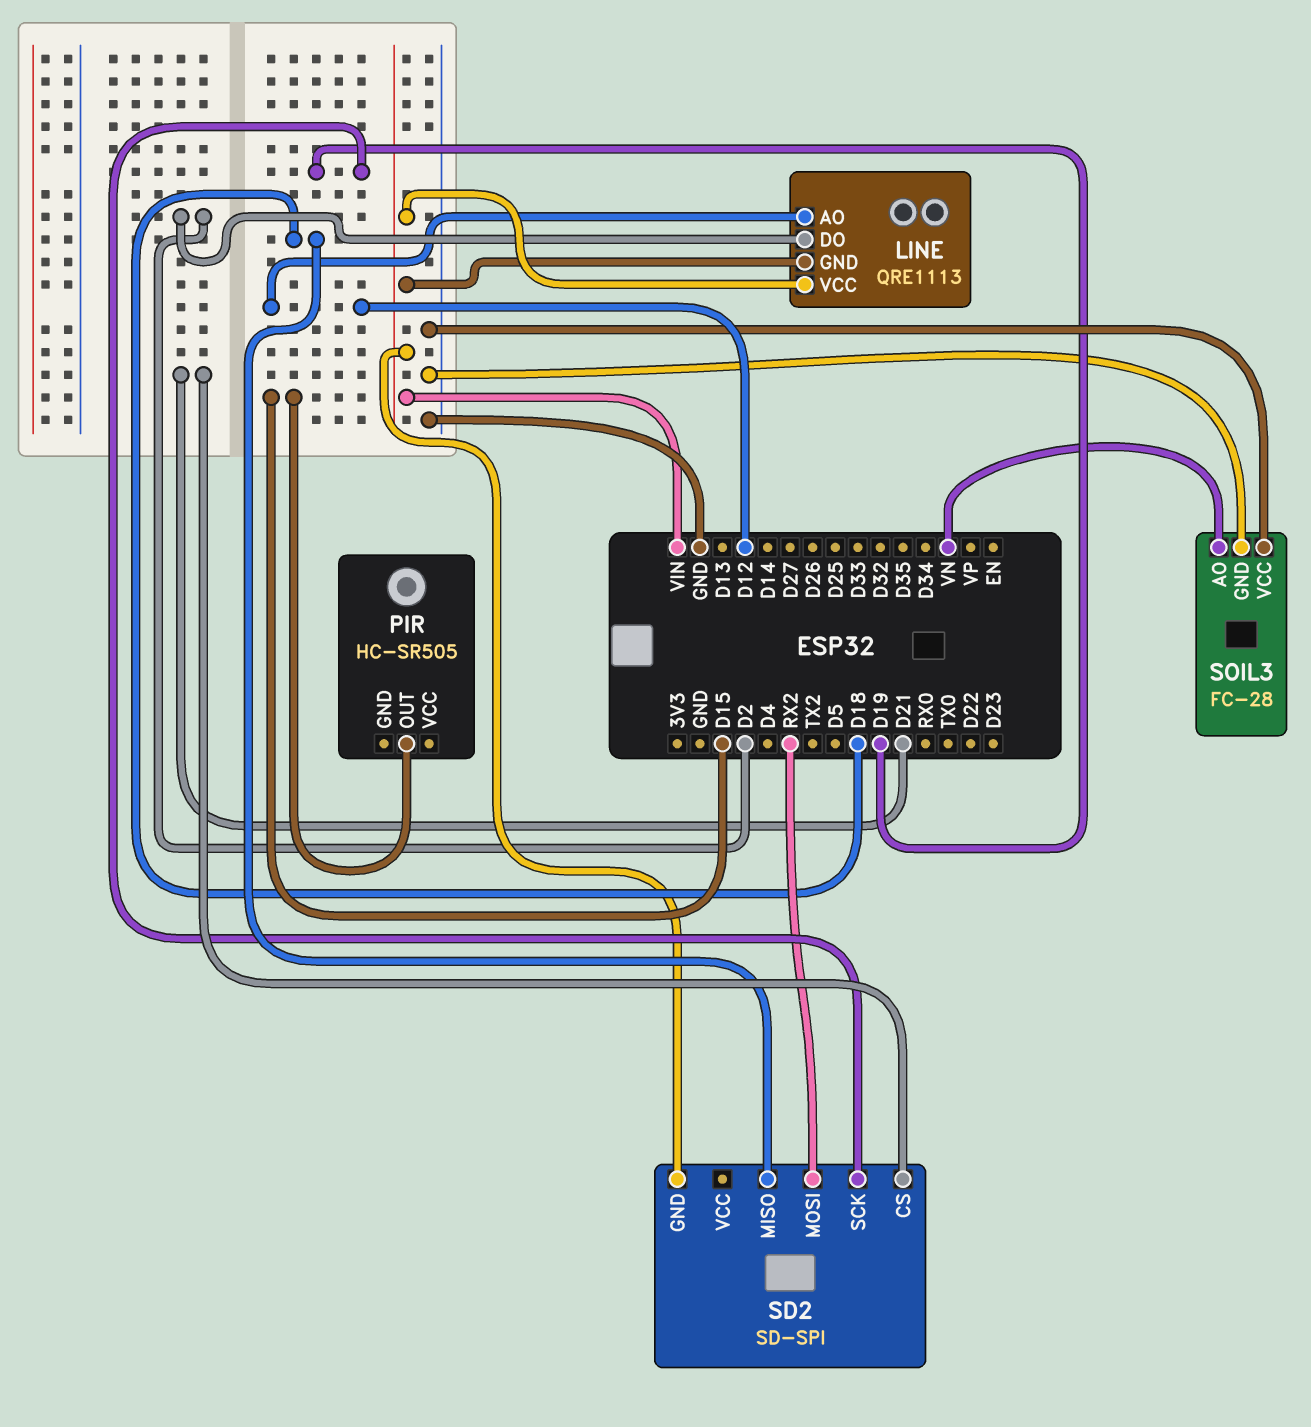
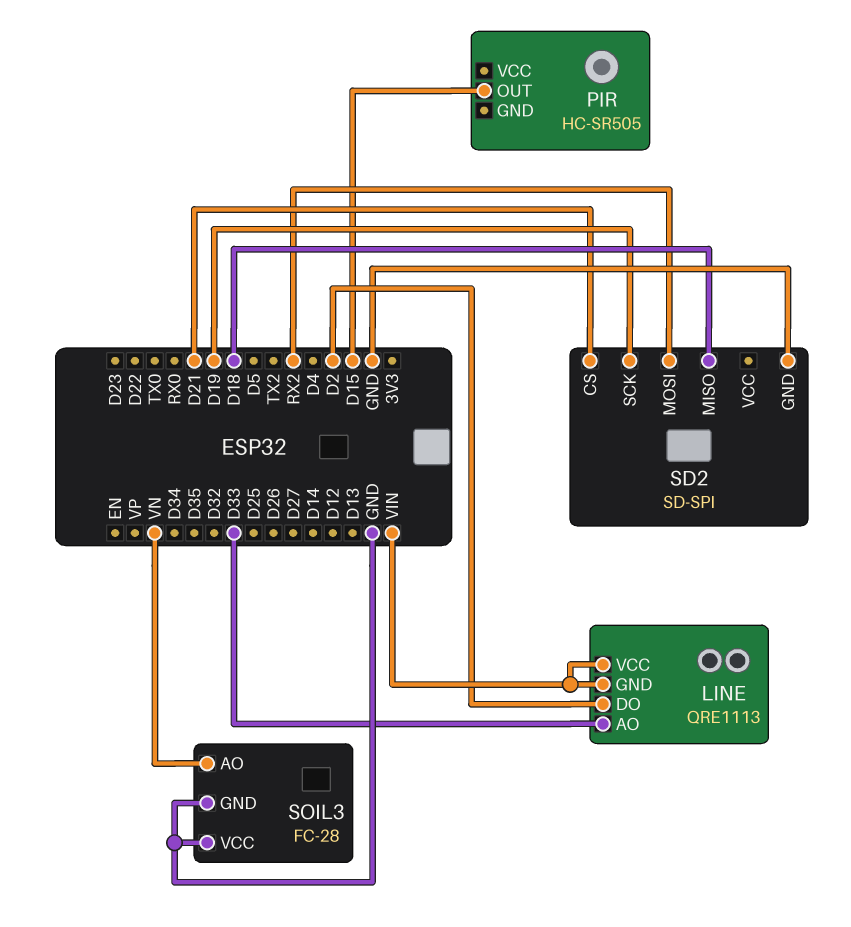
LINE pin AO: D12 -> D33
SD2 pin GND: VIN -> GND

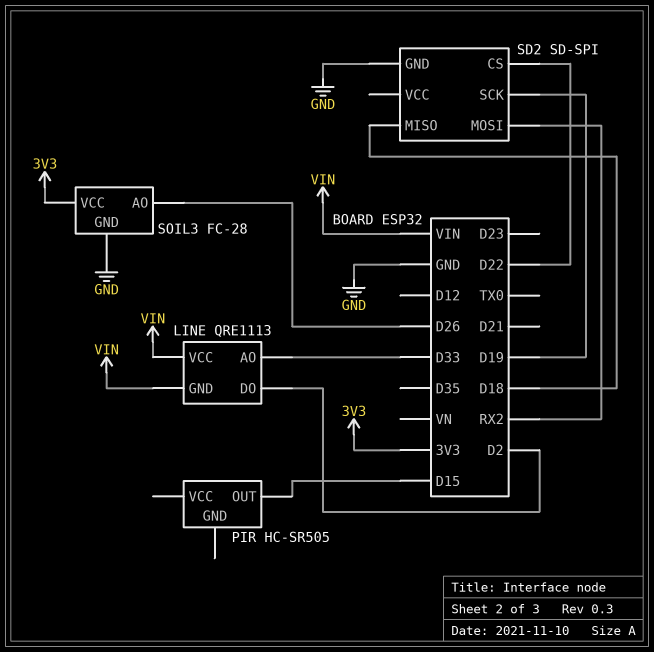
SD2 pin CS: D21 -> D22
SOIL3 pin AO: VN -> D26
SOIL3 pin VCC: GND -> 3V3

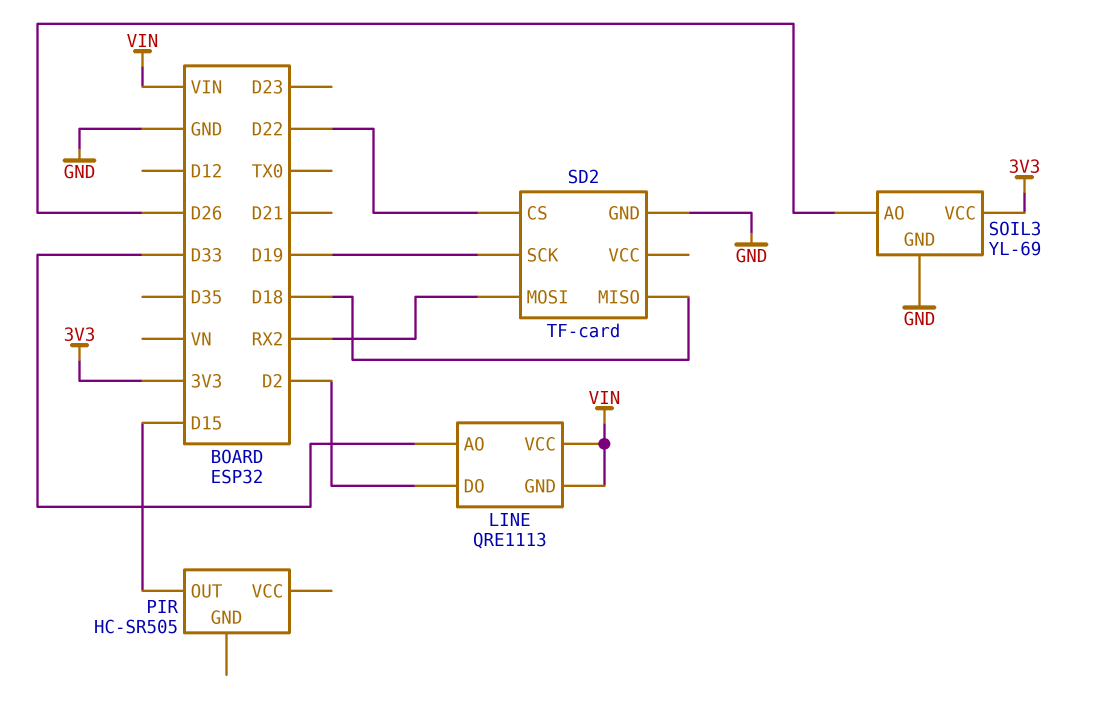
SD2: SD-SPI -> TF-card
SOIL3: FC-28 -> YL-69

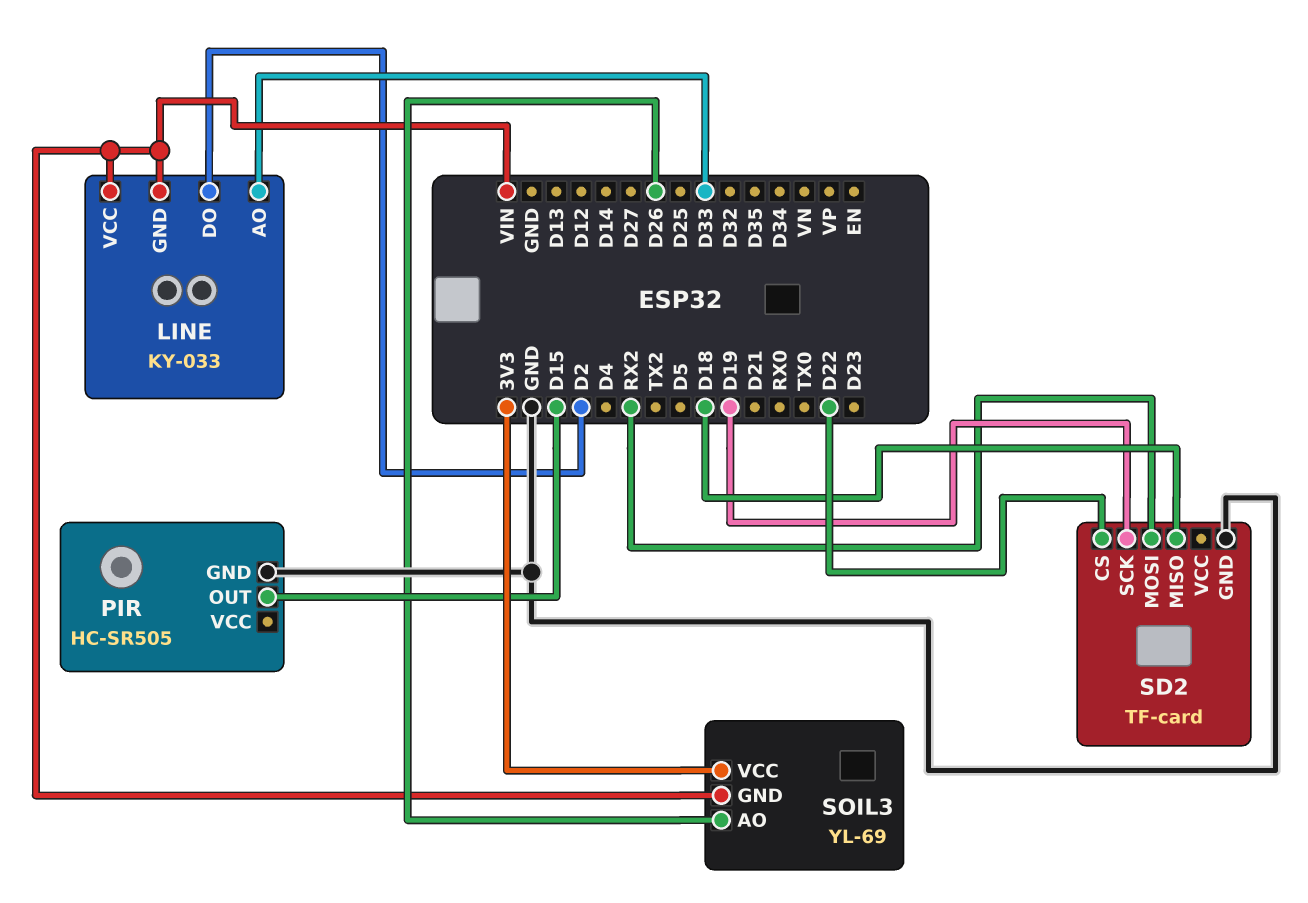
LINE: QRE1113 -> KY-033
PIR pin GND: none -> GND
SOIL3 pin GND: GND -> VIN

